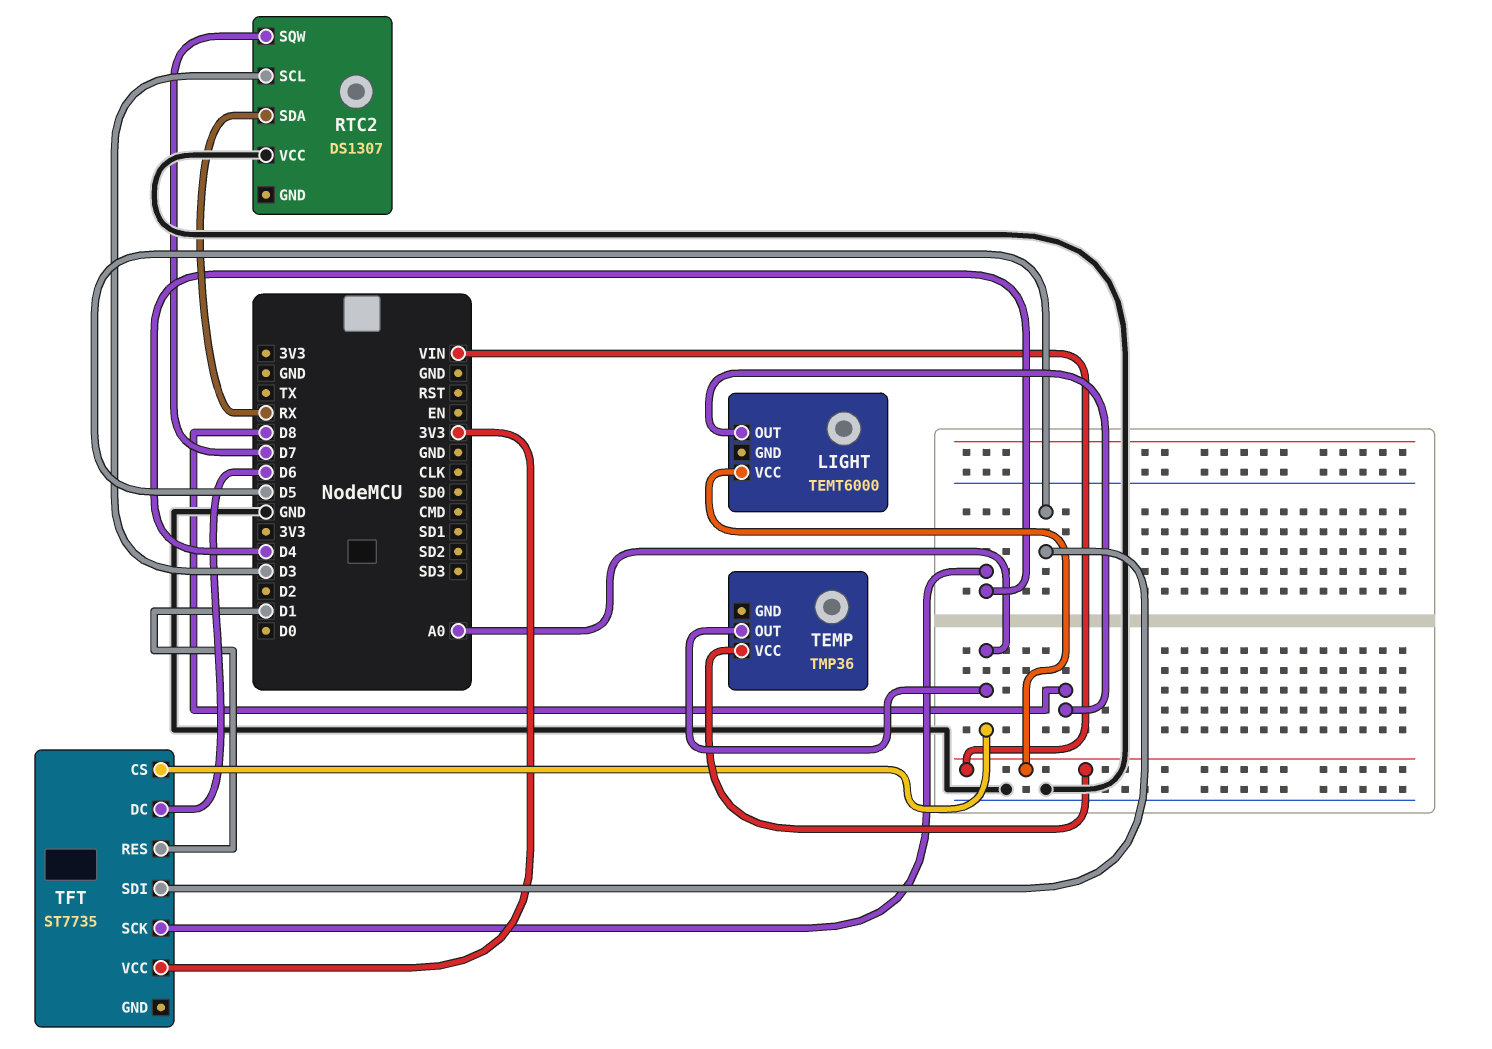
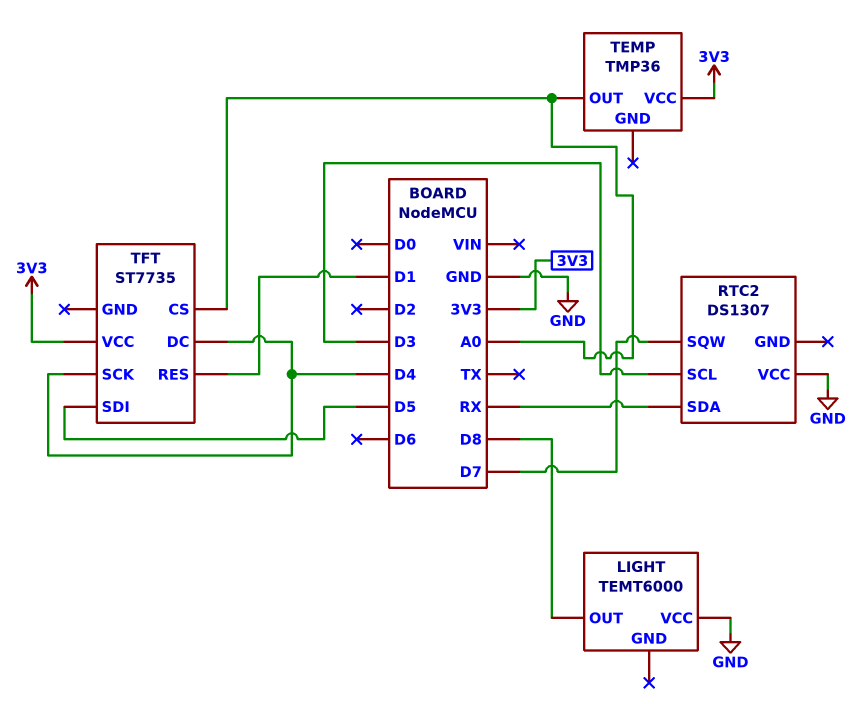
LIGHT pin VCC: VIN -> GND
TEMP pin VCC: VIN -> 3V3
TFT pin DC: D6 -> D4

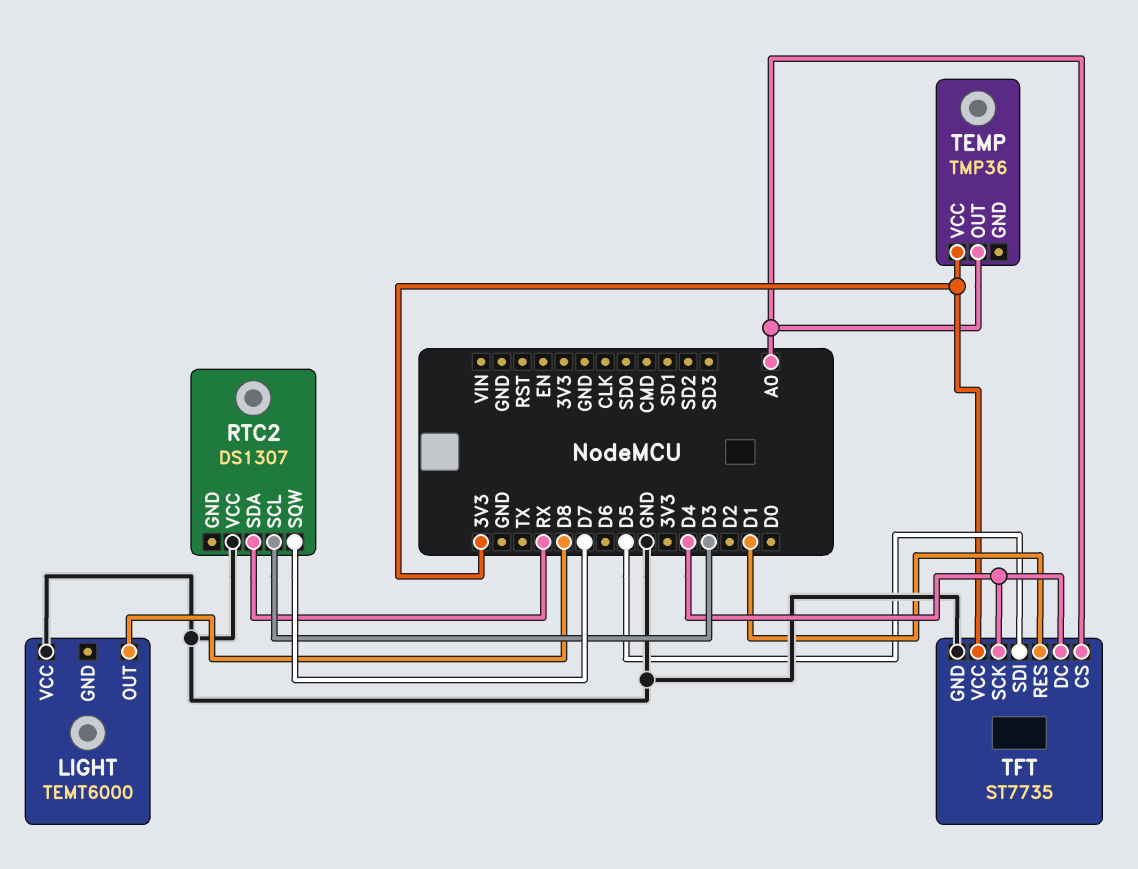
TFT pin GND: none -> GND

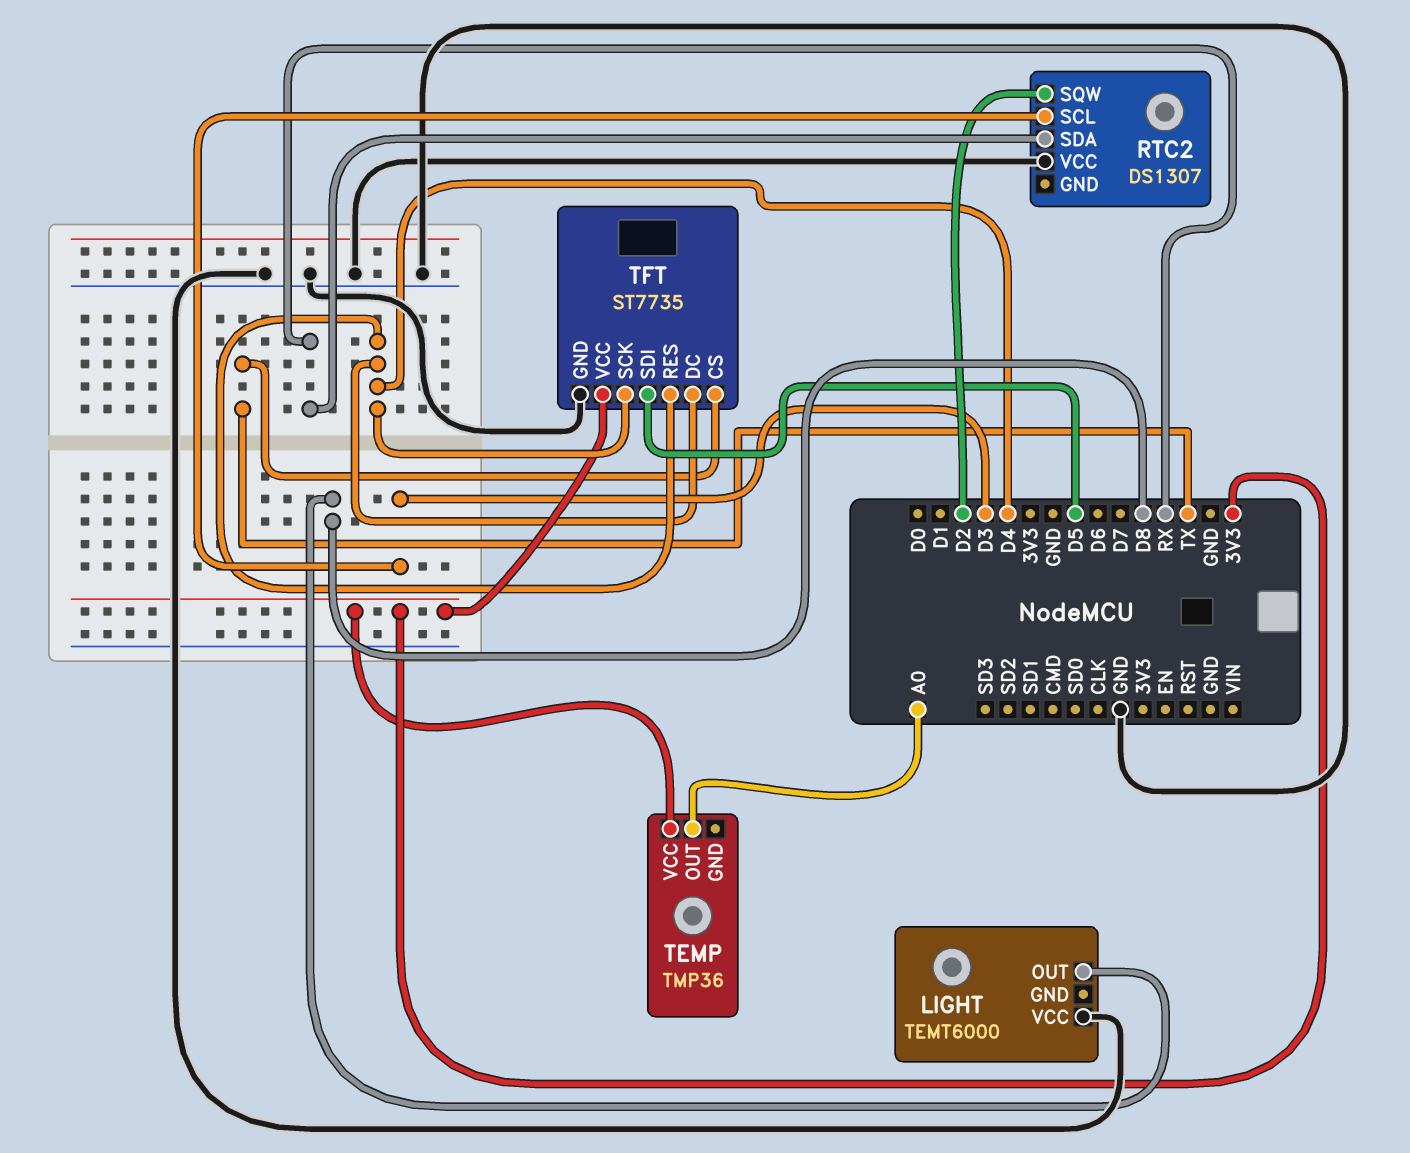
RTC2 pin SQW: D7 -> D2
TFT pin CS: A0 -> TX
TFT pin RES: D1 -> D4

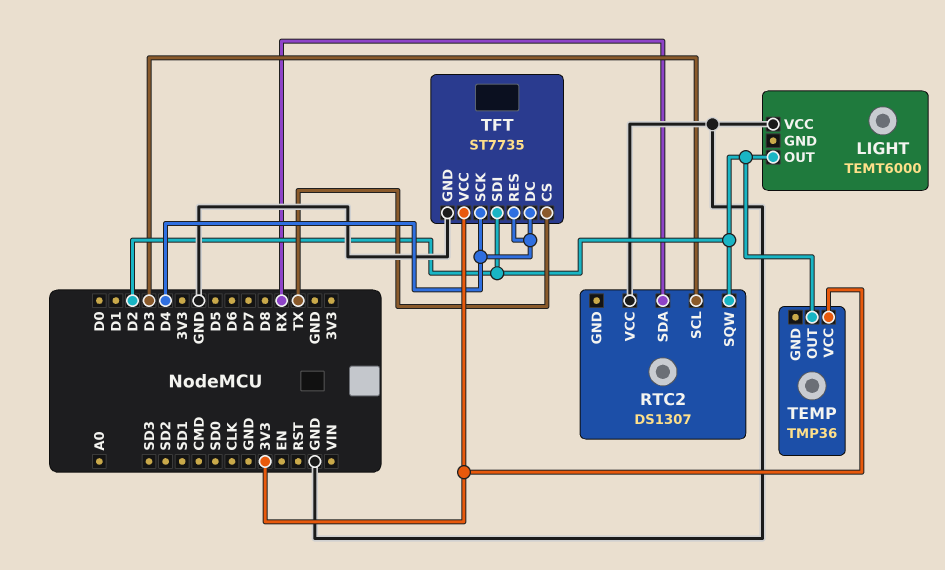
LIGHT pin OUT: D8 -> D2
TEMP pin OUT: A0 -> D2
TFT pin SDI: D5 -> D2

